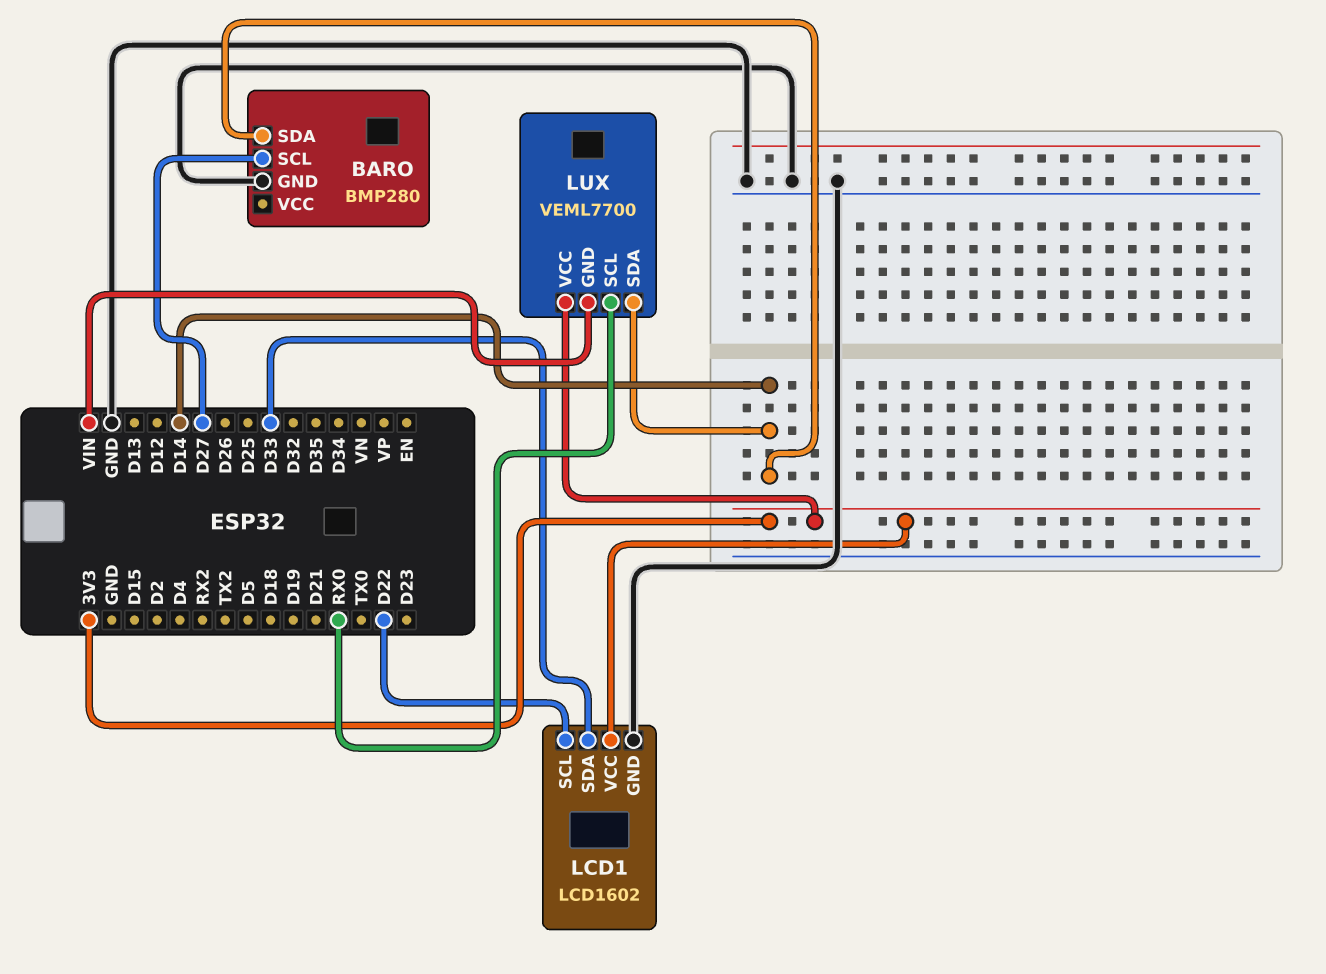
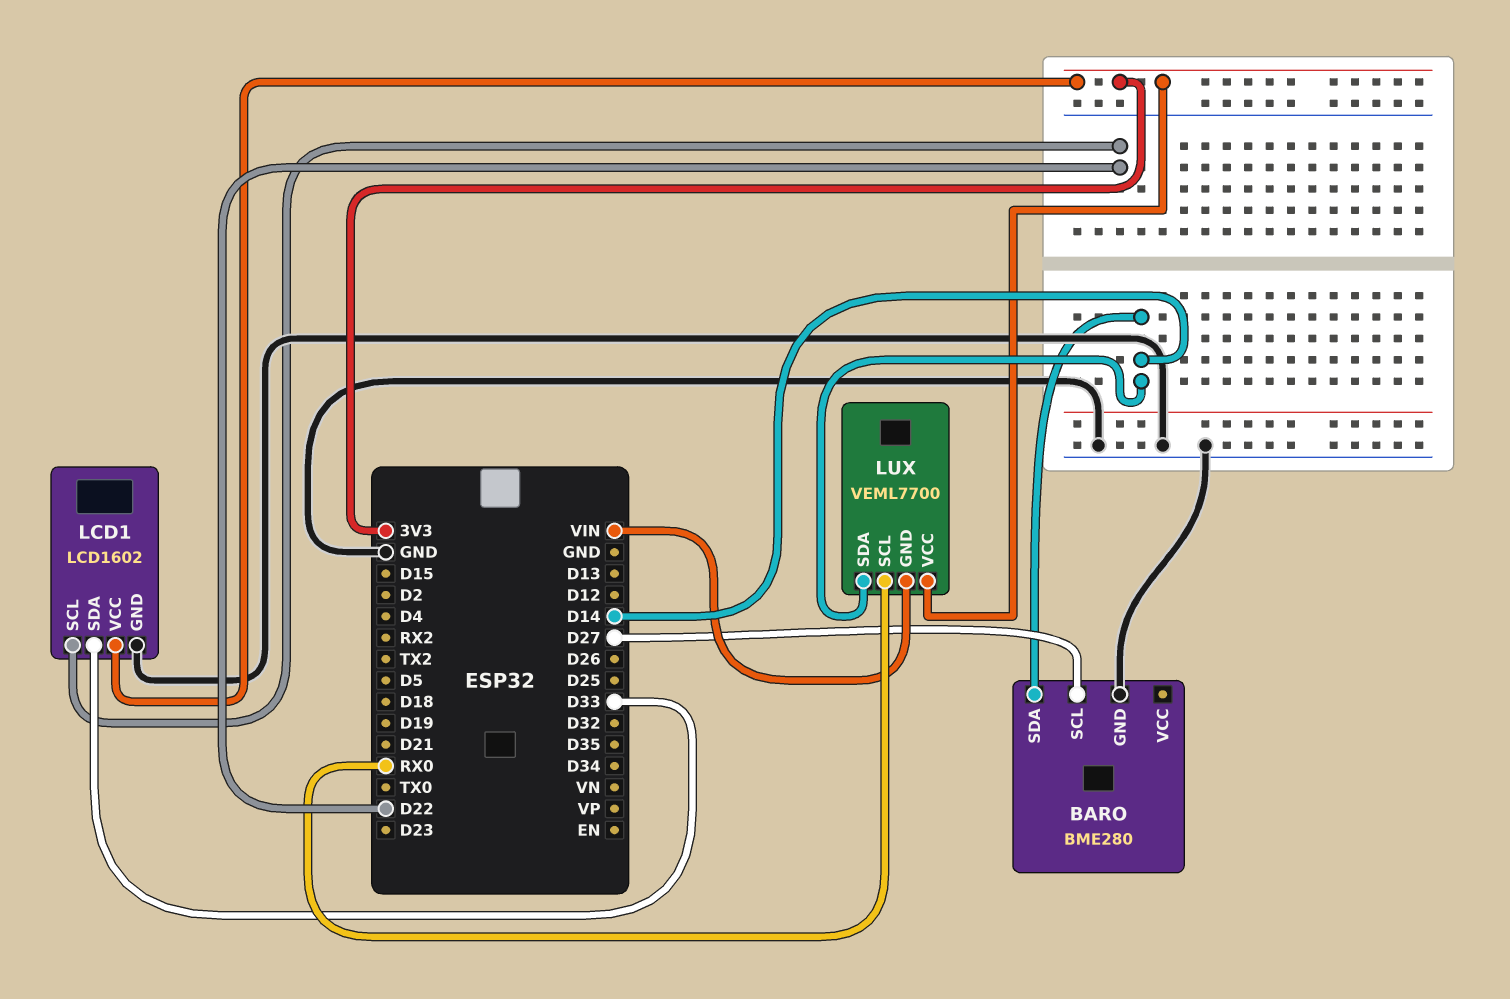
BARO: BMP280 -> BME280

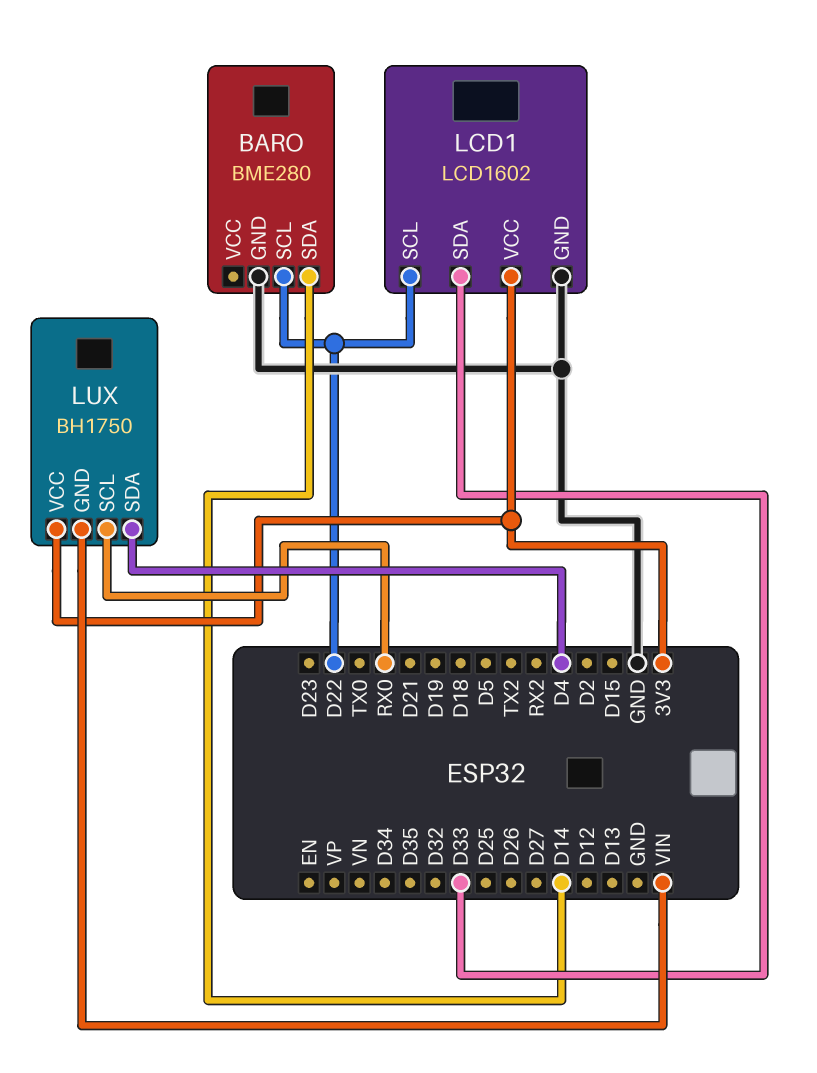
BARO pin SCL: D27 -> D22
LUX: VEML7700 -> BH1750
LUX pin SDA: D14 -> D4

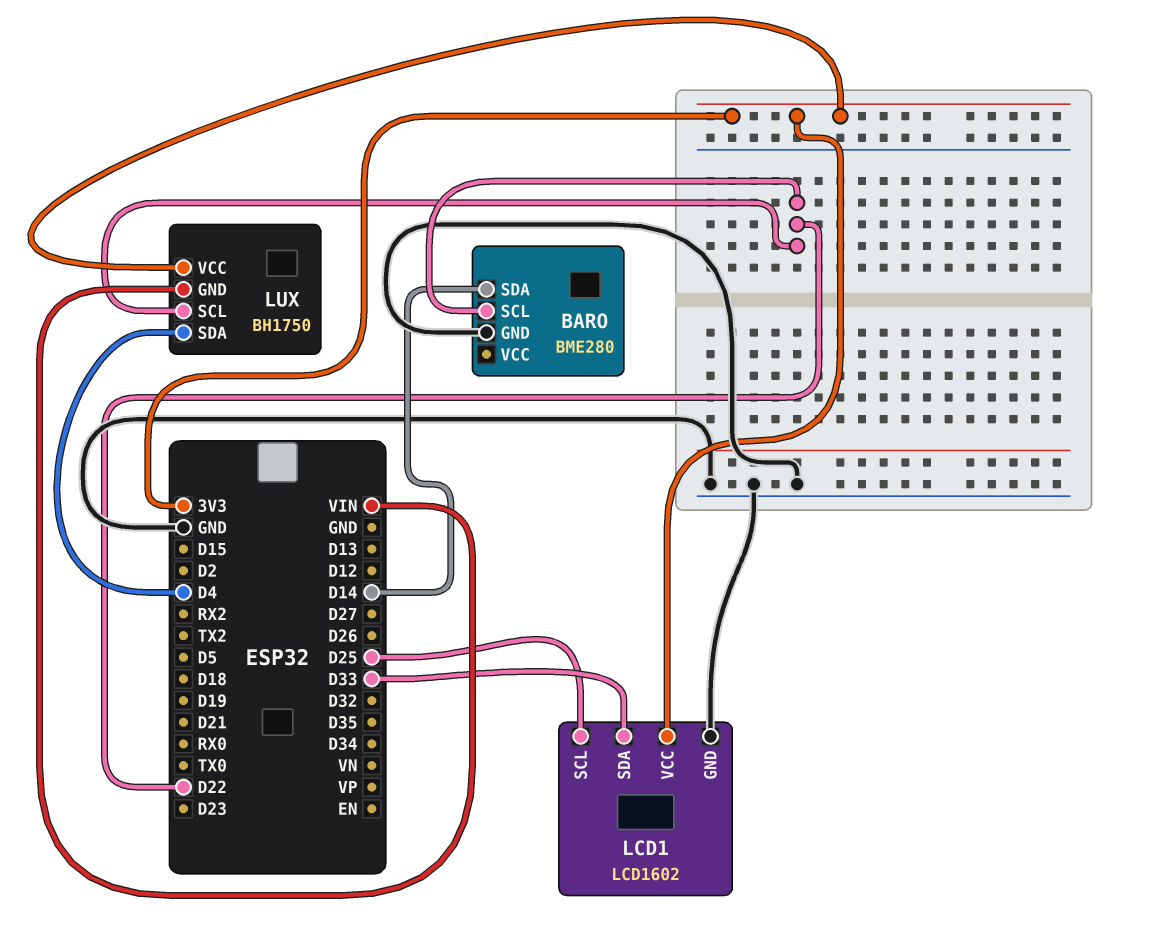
LCD1 pin SCL: D22 -> D25
LUX pin SCL: RX0 -> D22

